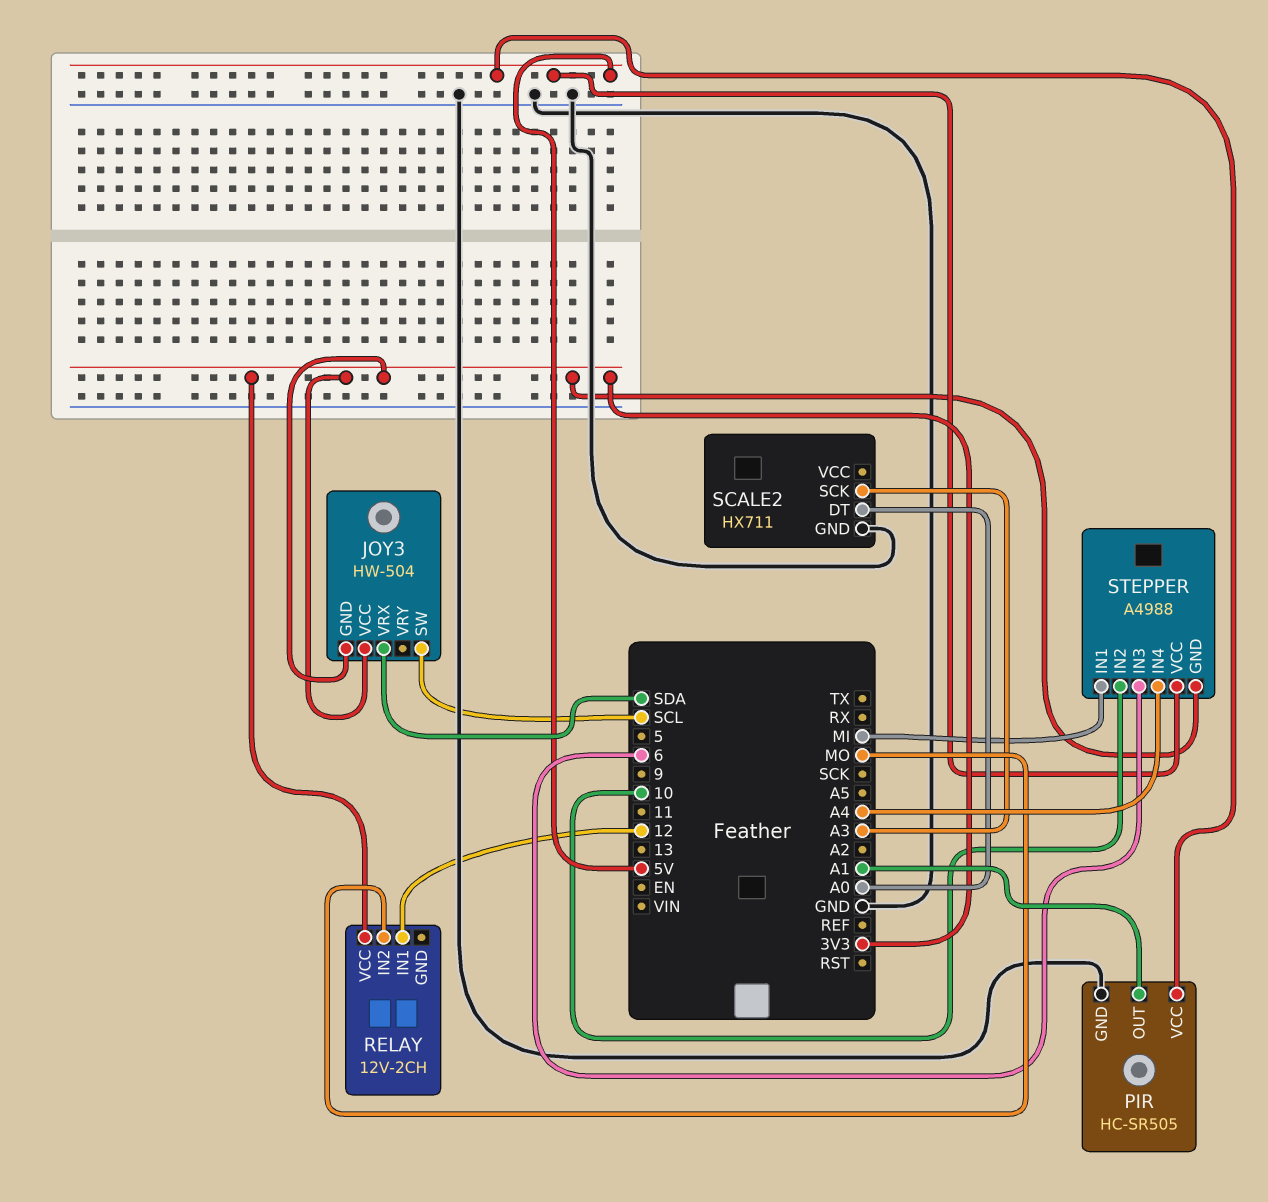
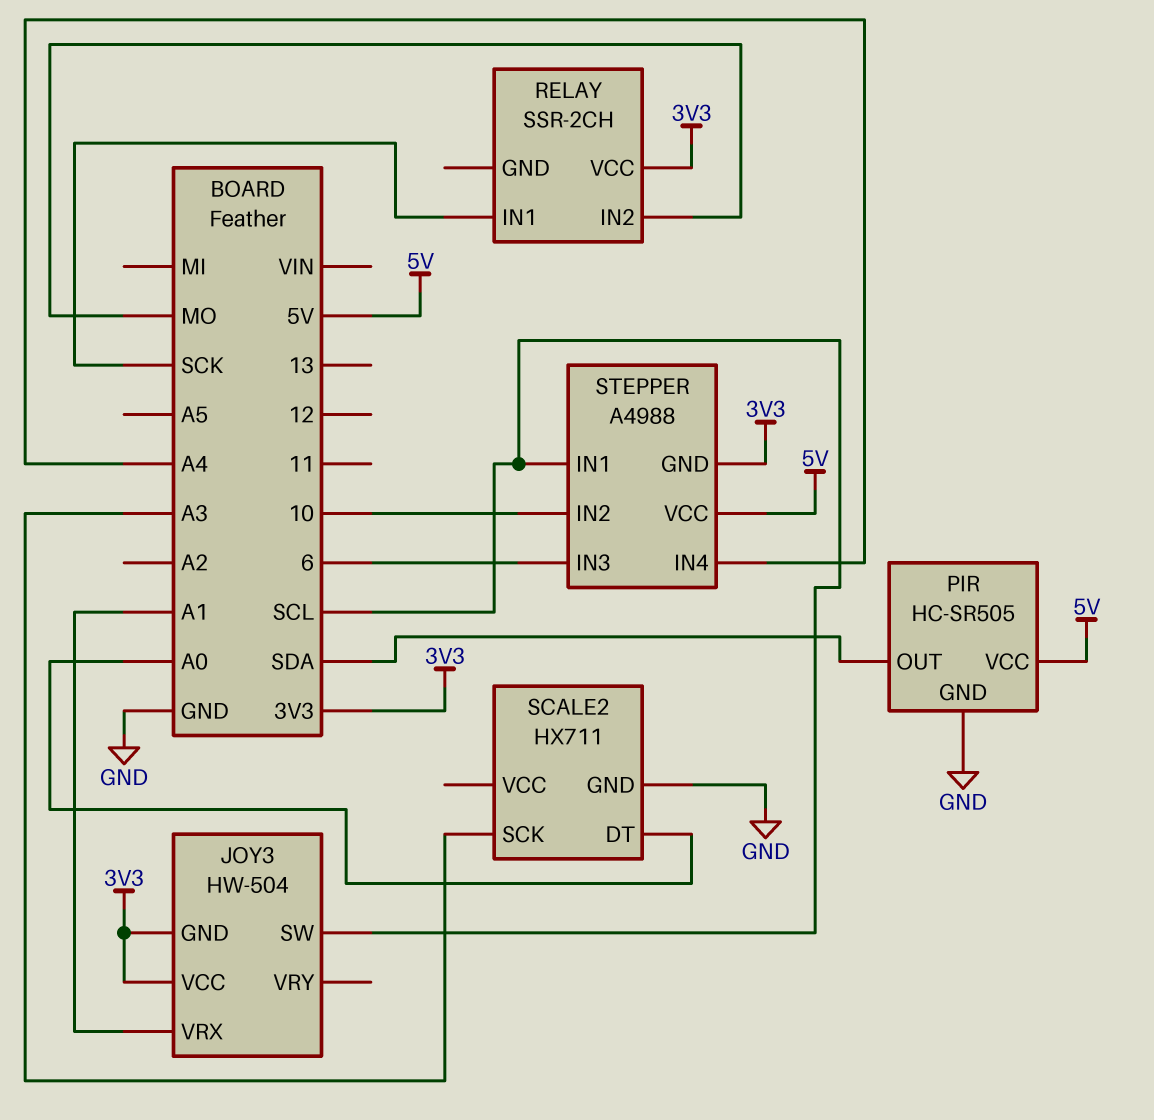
JOY3 pin VRX: SDA -> A1
PIR pin OUT: A1 -> SDA
RELAY: 12V-2CH -> SSR-2CH
RELAY pin IN1: 12 -> SCK
STEPPER pin IN1: MI -> SCL

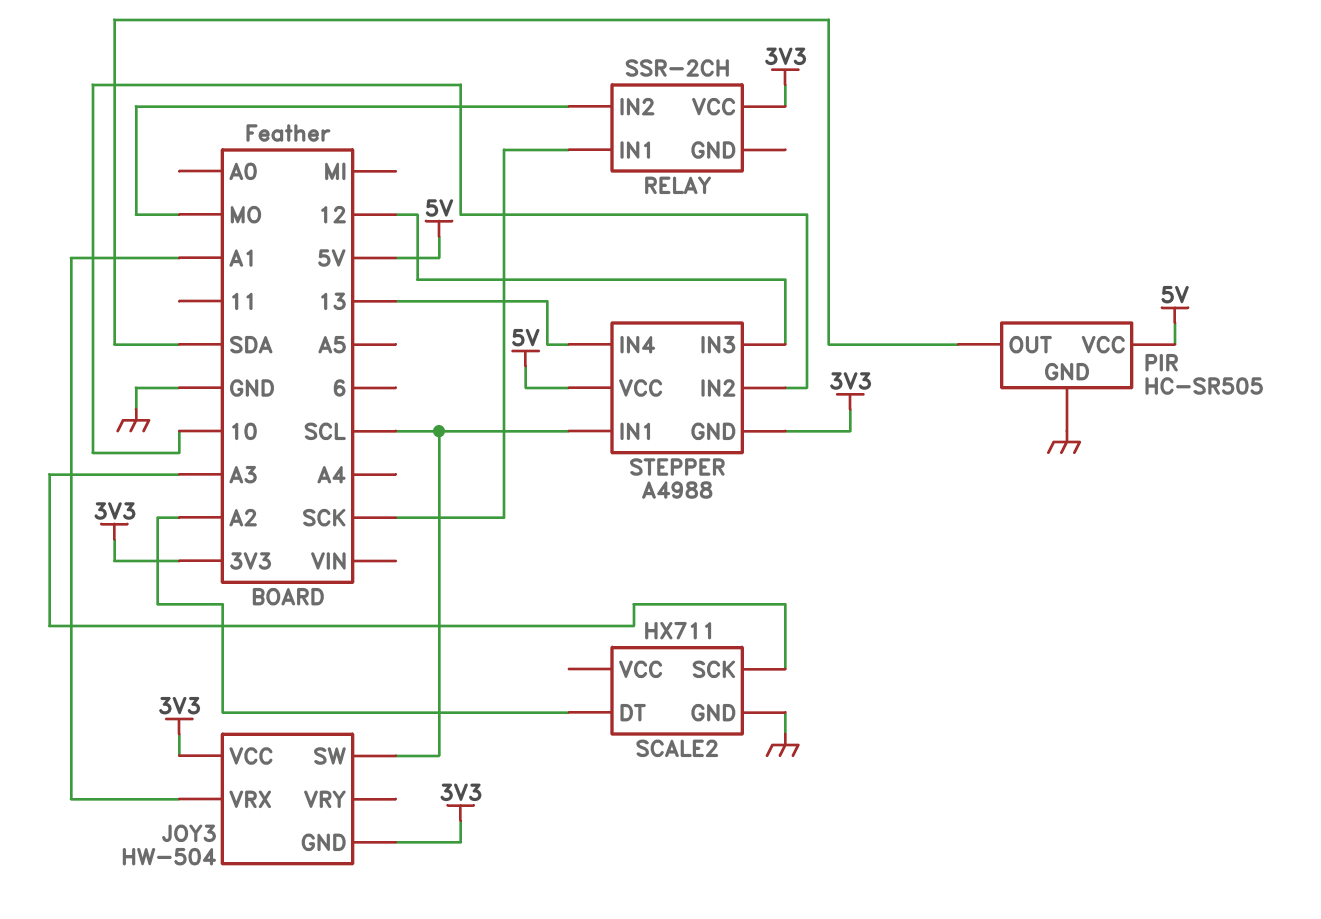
SCALE2 pin DT: A0 -> A2
STEPPER pin IN3: 6 -> 12
STEPPER pin IN4: A4 -> 13

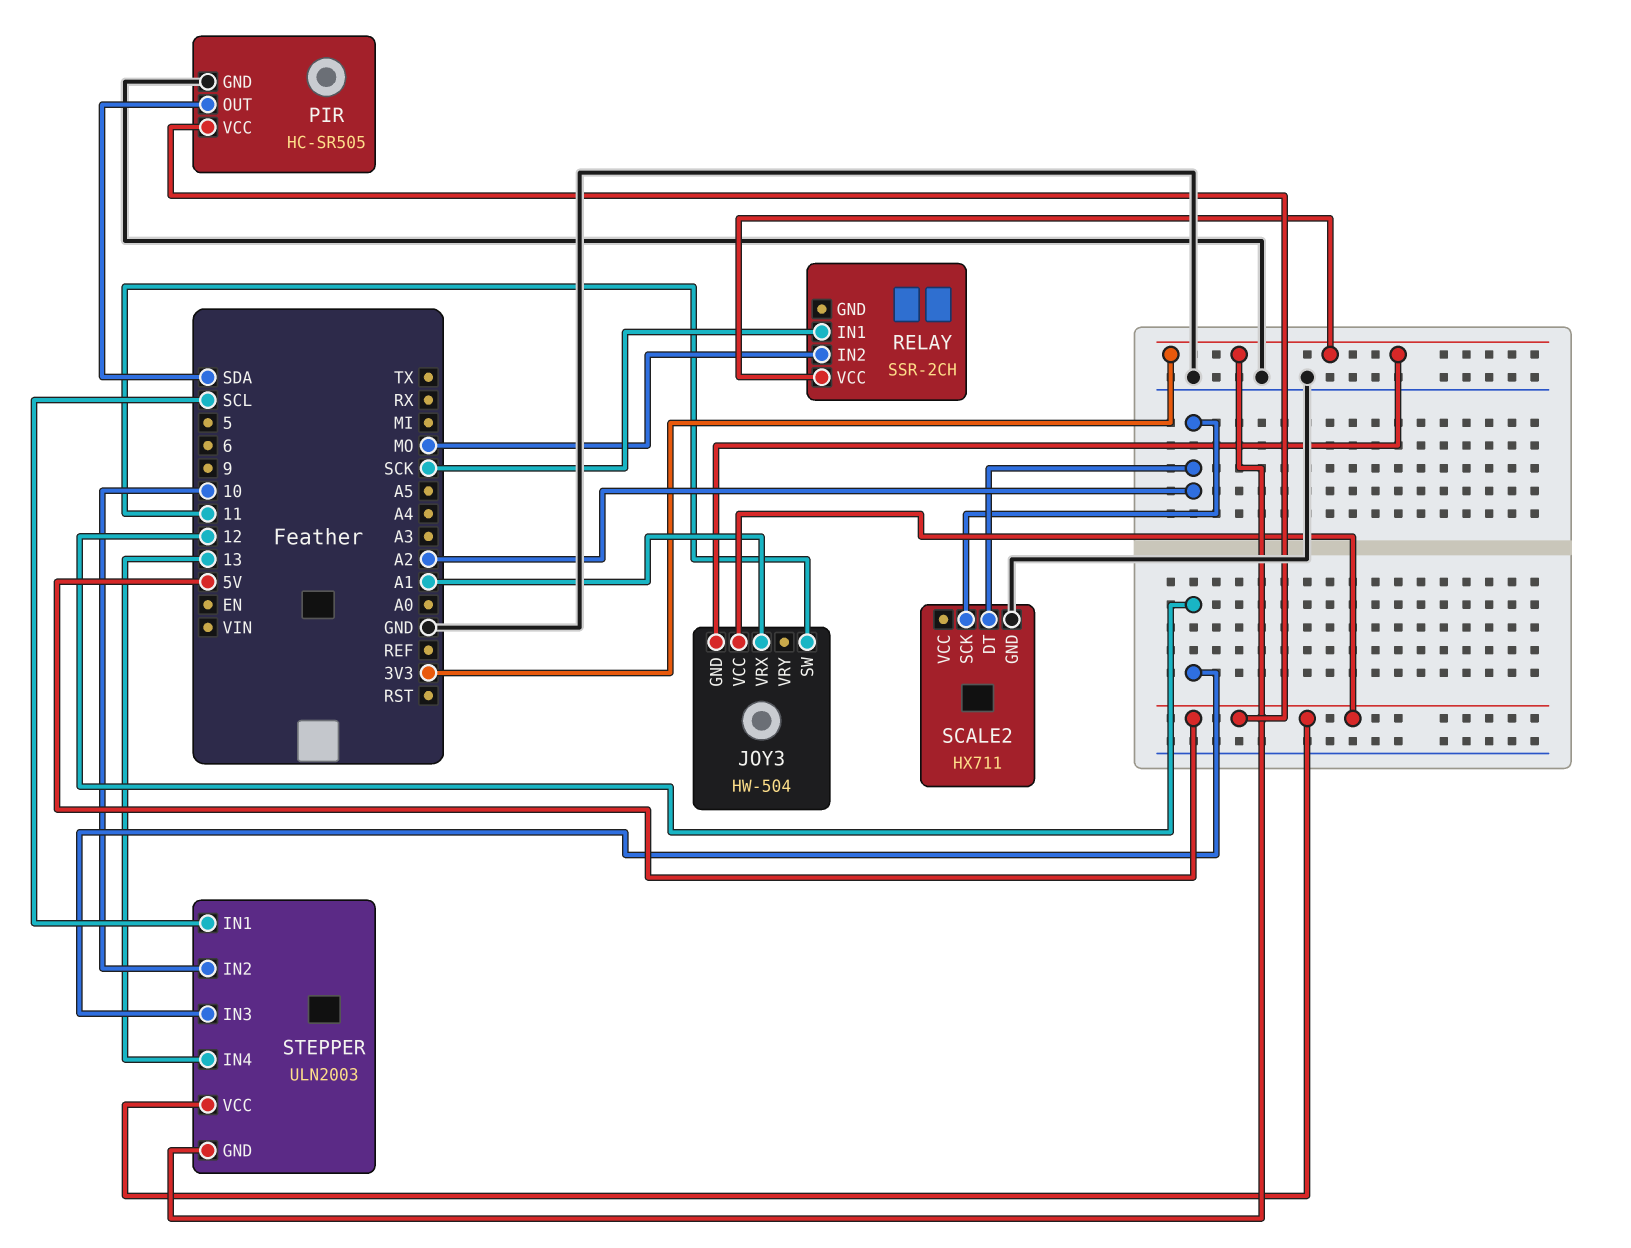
JOY3 pin SW: SCL -> 11
JOY3 pin VCC: 3V3 -> 5V
SCALE2 pin SCK: A3 -> A2
STEPPER: A4988 -> ULN2003

